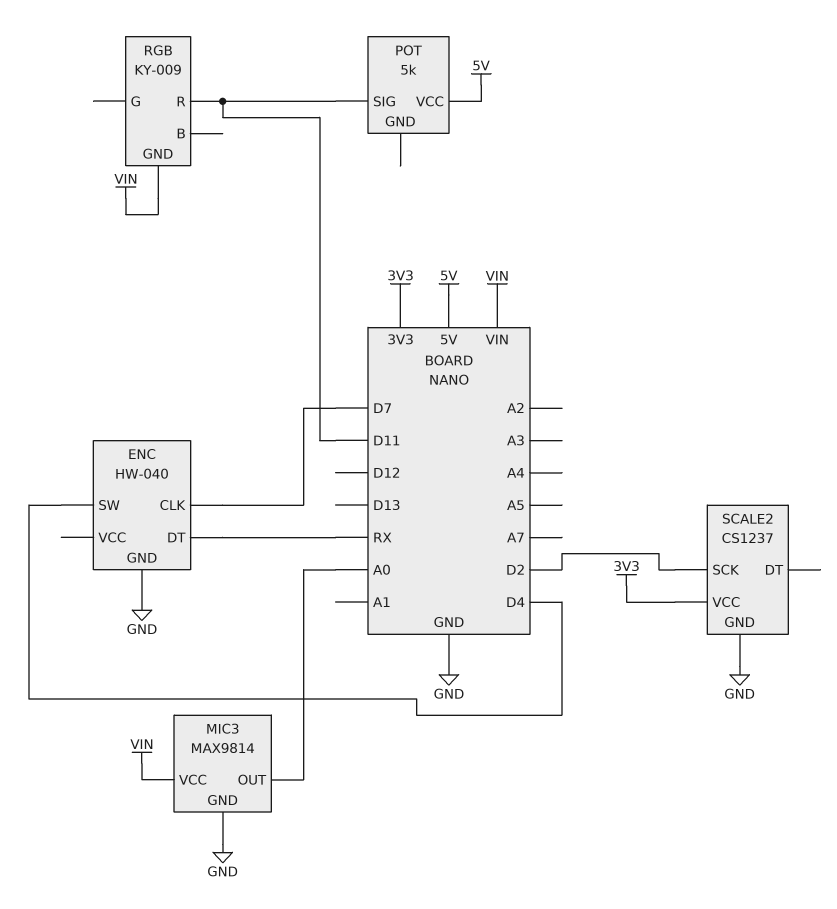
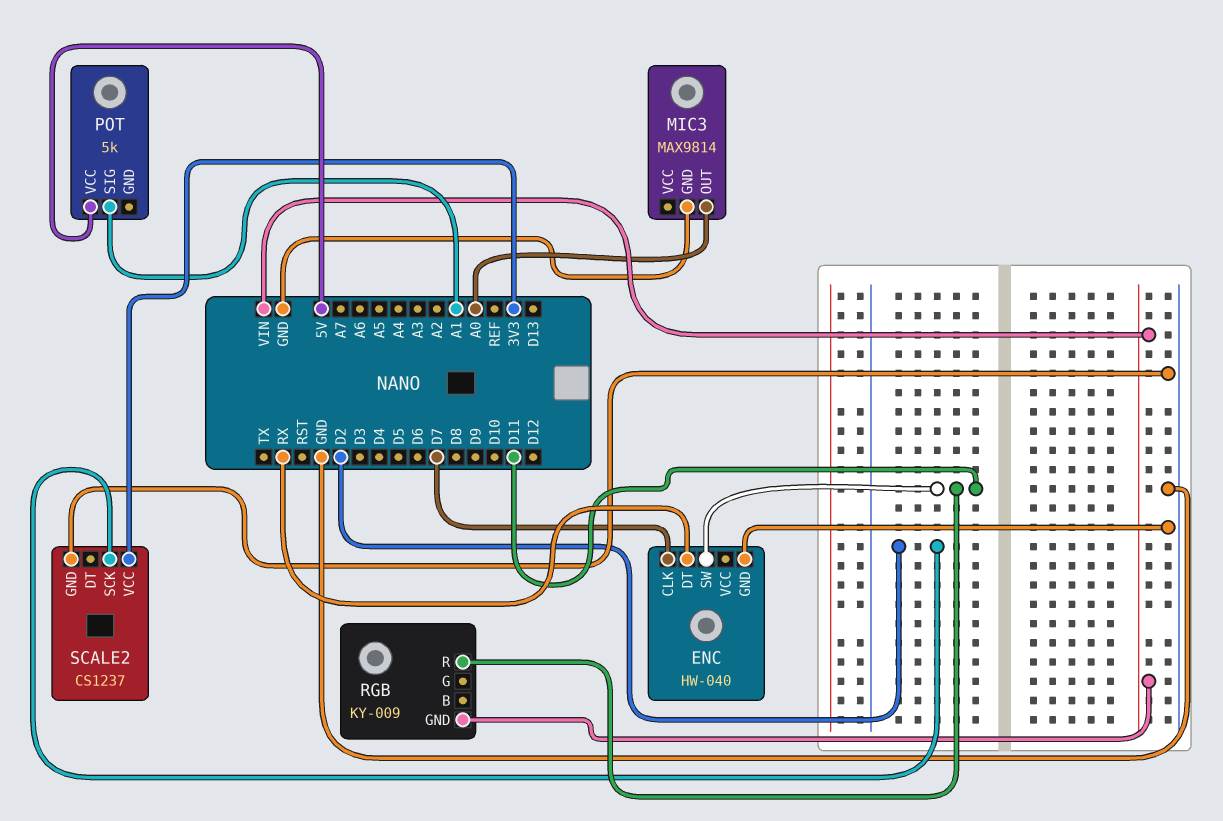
ENC pin SW: D4 -> D11
MIC3 pin VCC: VIN -> none
POT pin SIG: D11 -> A1

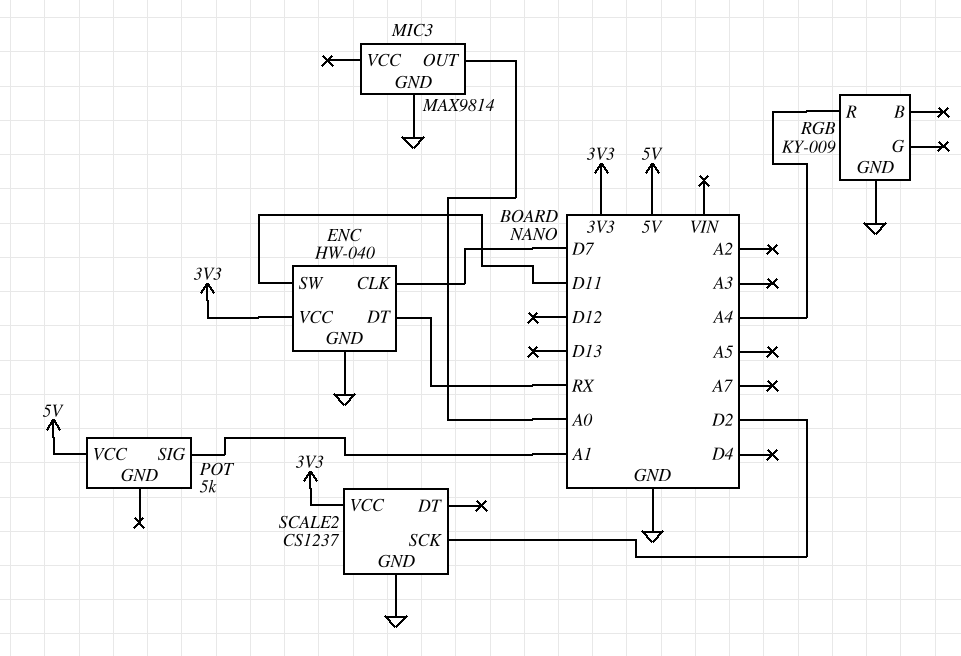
ENC pin VCC: none -> 3V3
RGB pin GND: VIN -> GND
RGB pin R: D11 -> A4

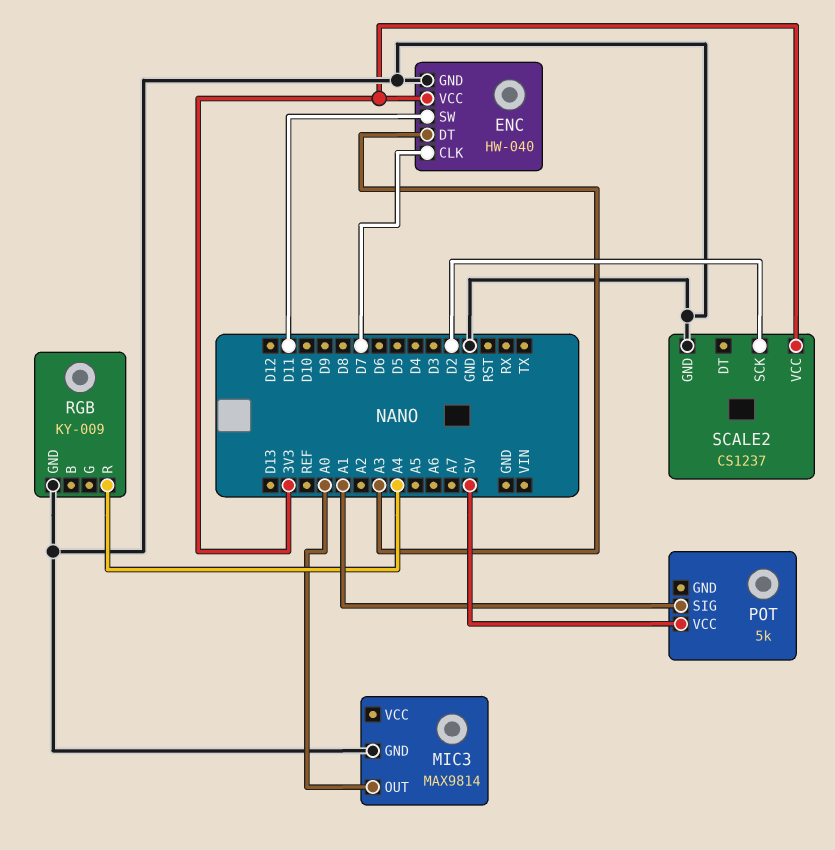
ENC pin DT: RX -> A3

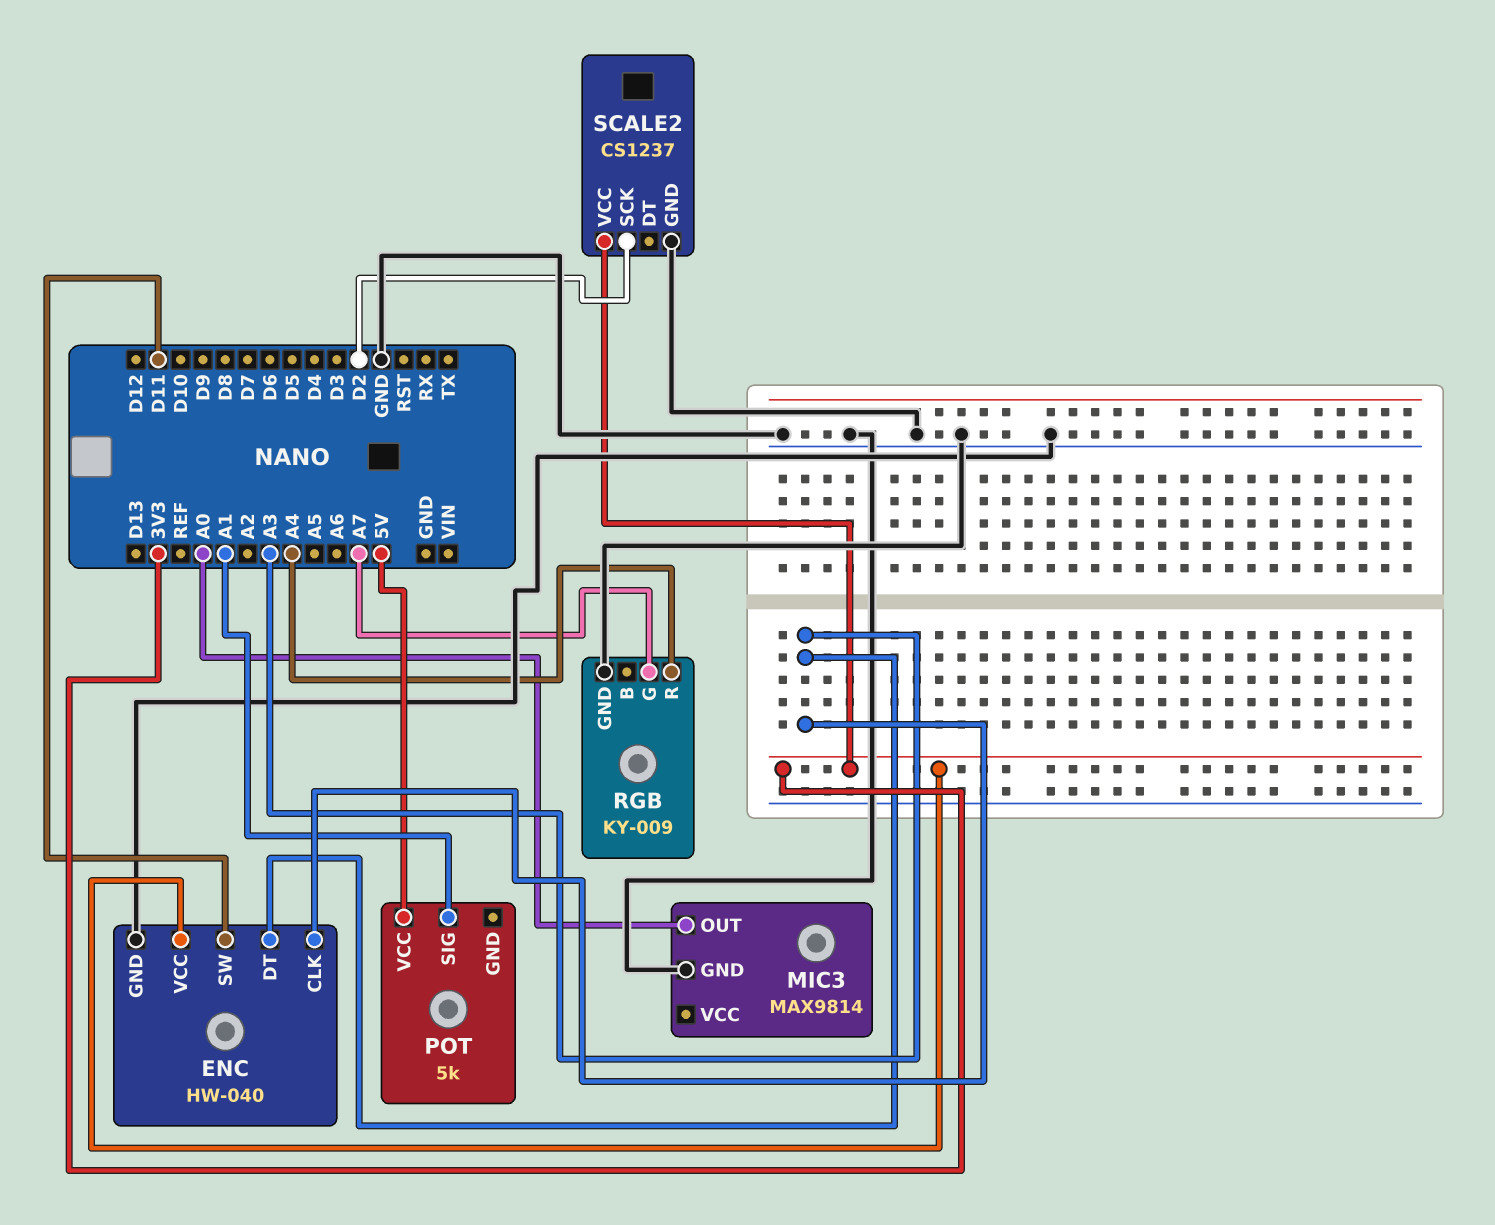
ENC pin CLK: D7 -> A3
RGB pin G: none -> A7

